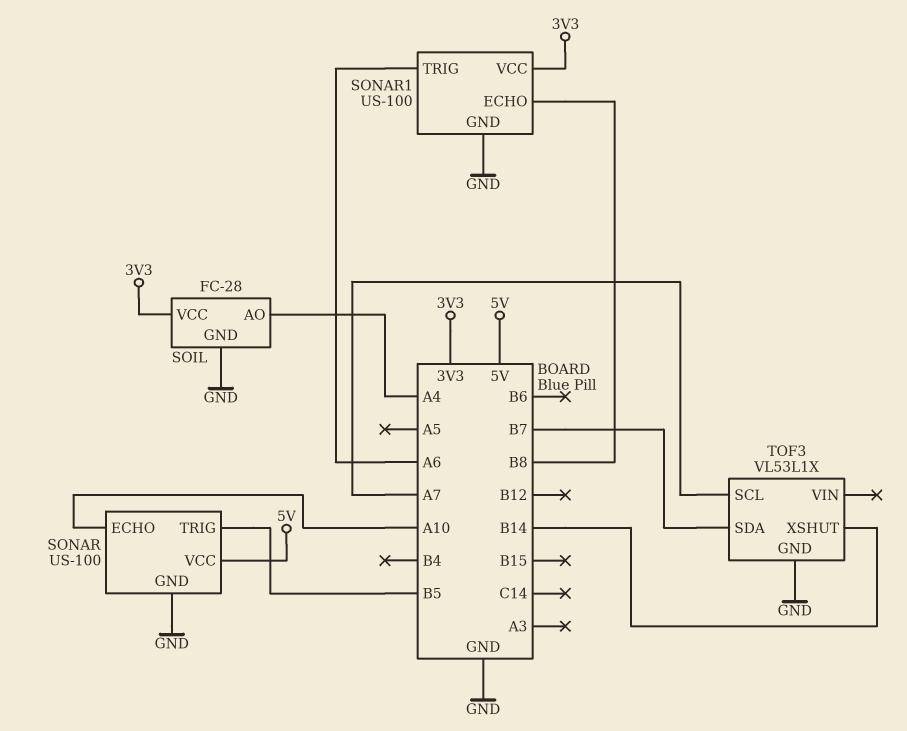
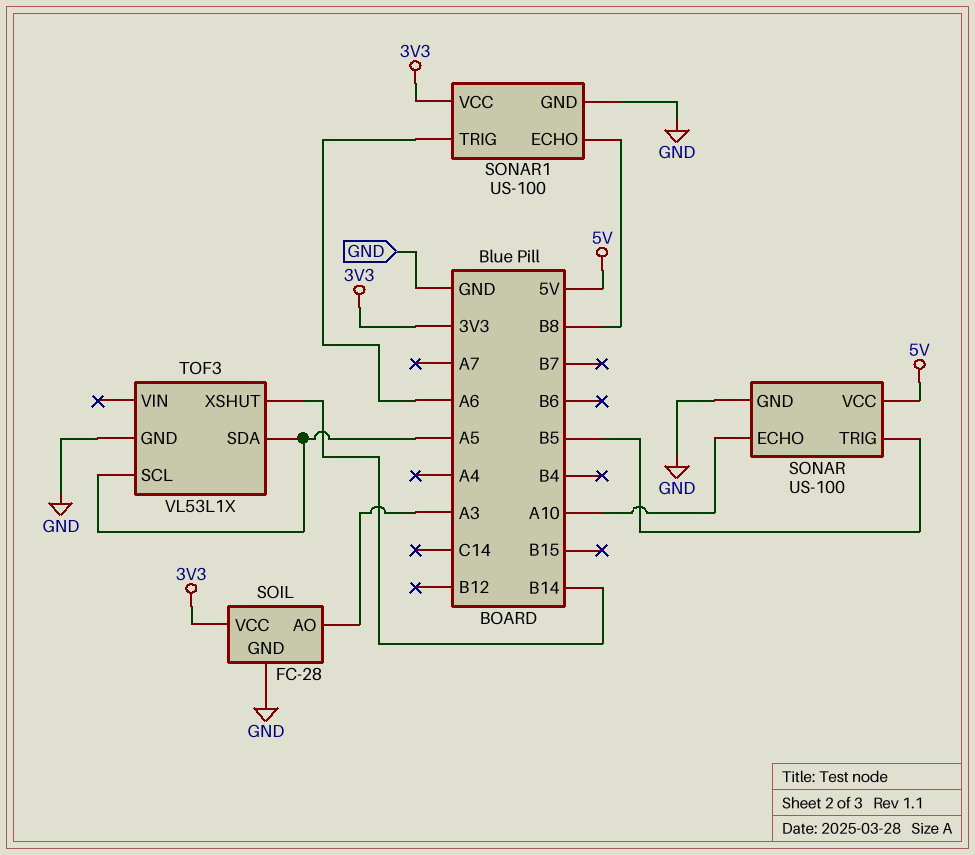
SOIL pin AO: A4 -> A3
TOF3 pin SCL: A7 -> A5
TOF3 pin SDA: B7 -> A5

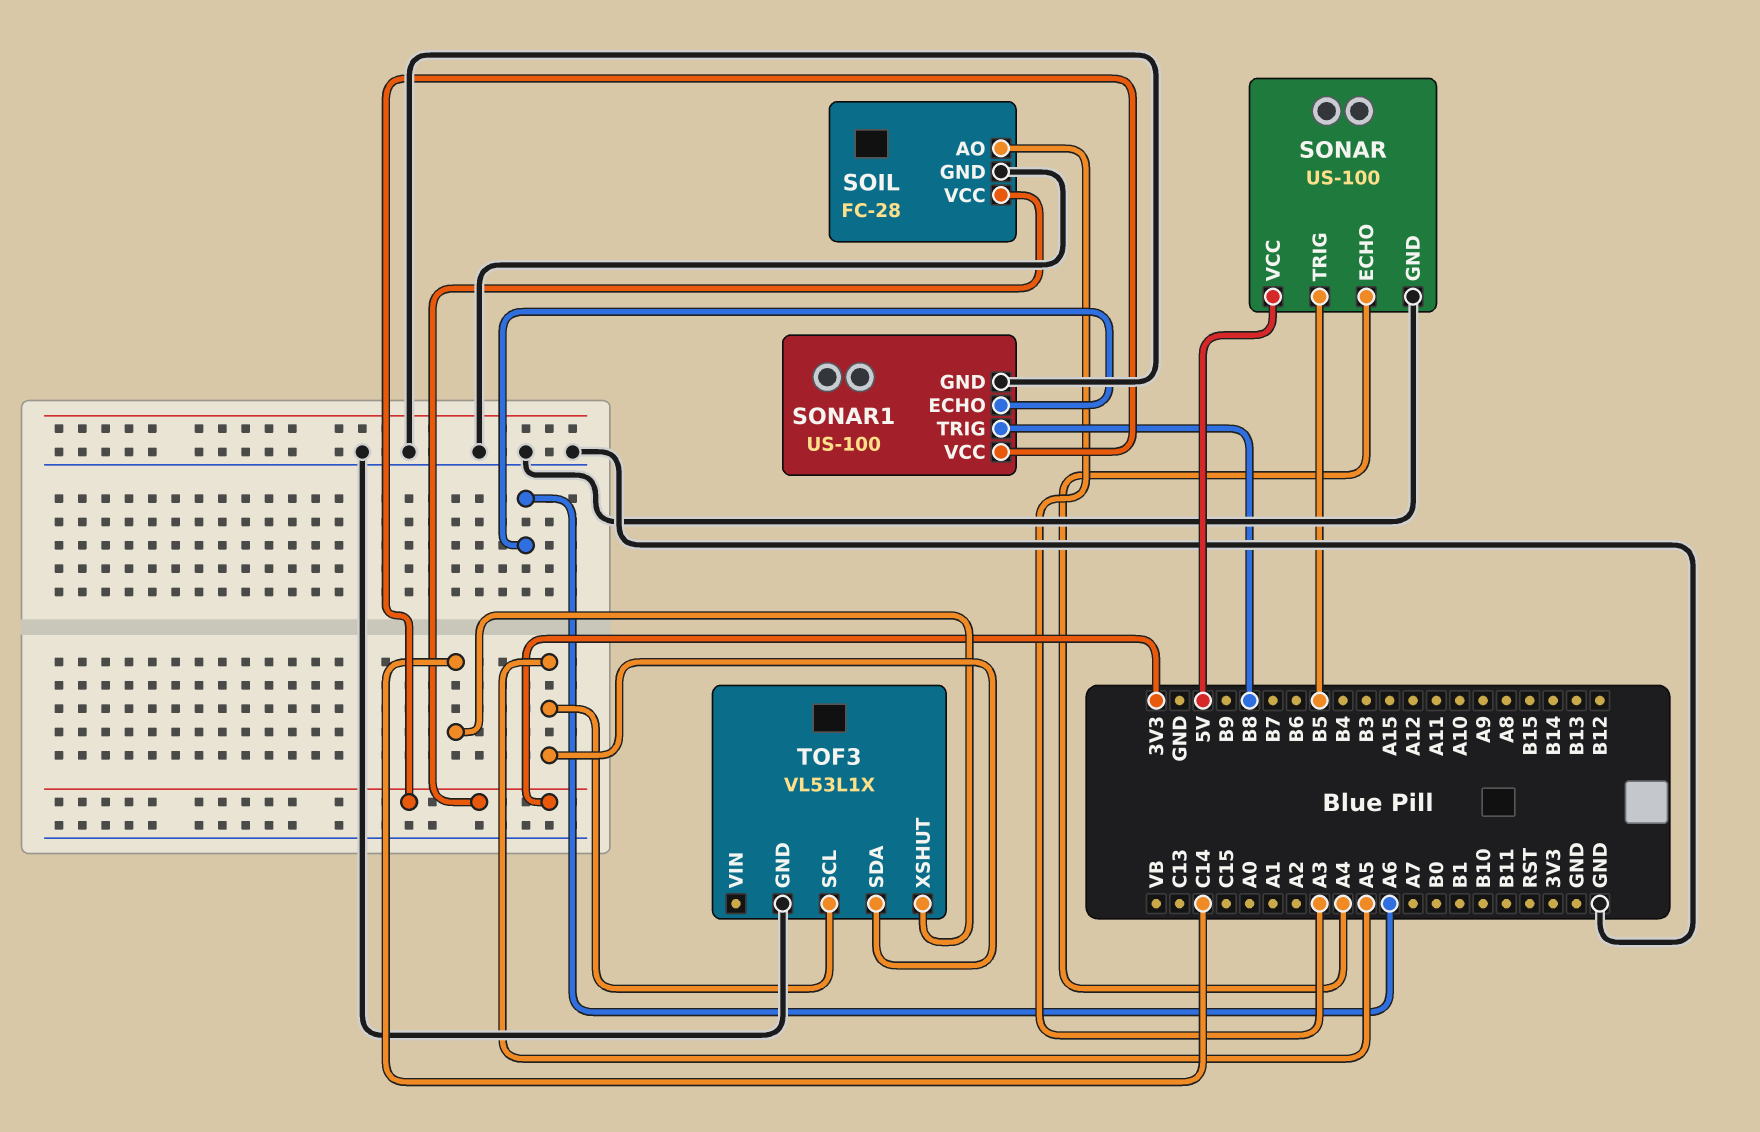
SONAR pin ECHO: A10 -> A4
SONAR1 pin ECHO: B8 -> A6
SONAR1 pin TRIG: A6 -> B8
TOF3 pin XSHUT: B14 -> C14

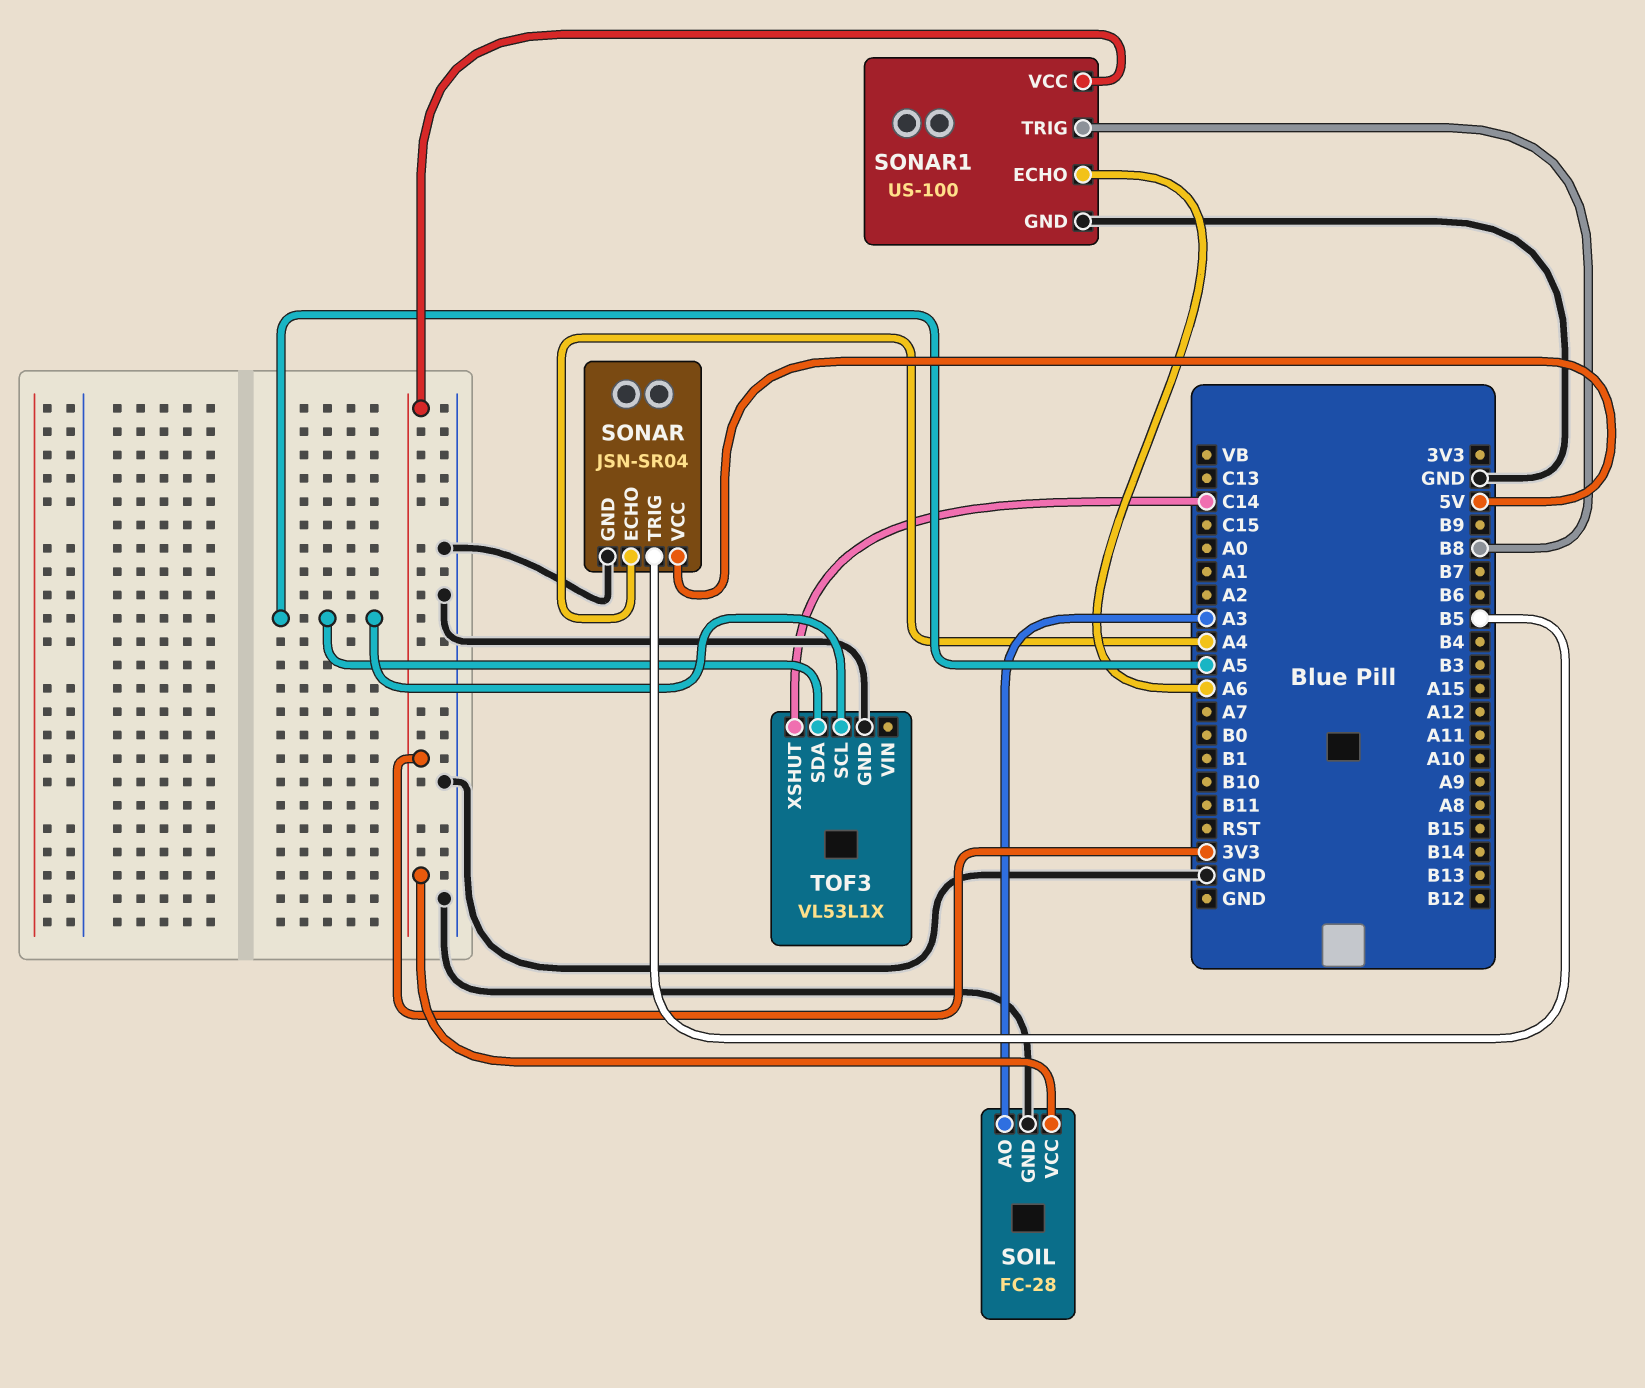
SONAR: US-100 -> JSN-SR04

